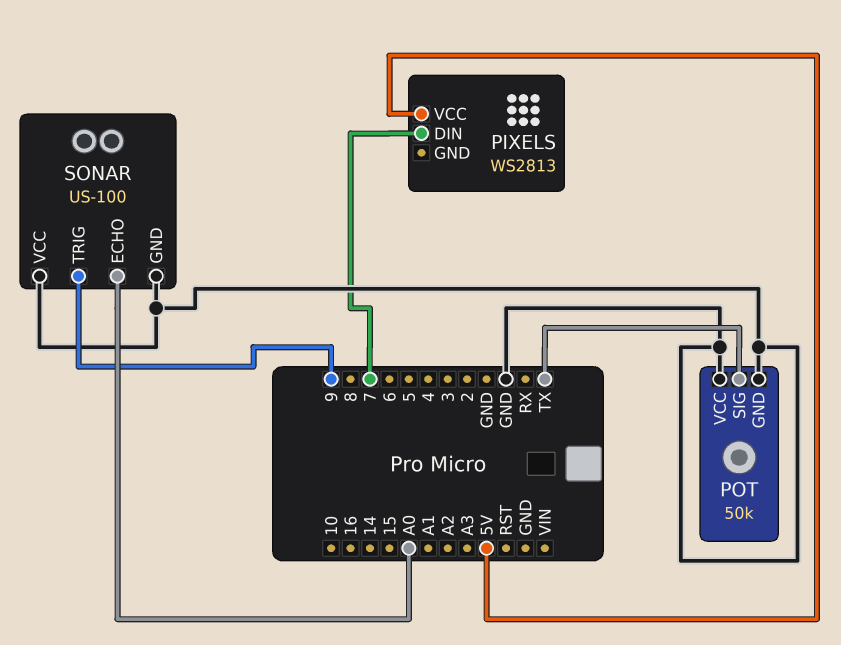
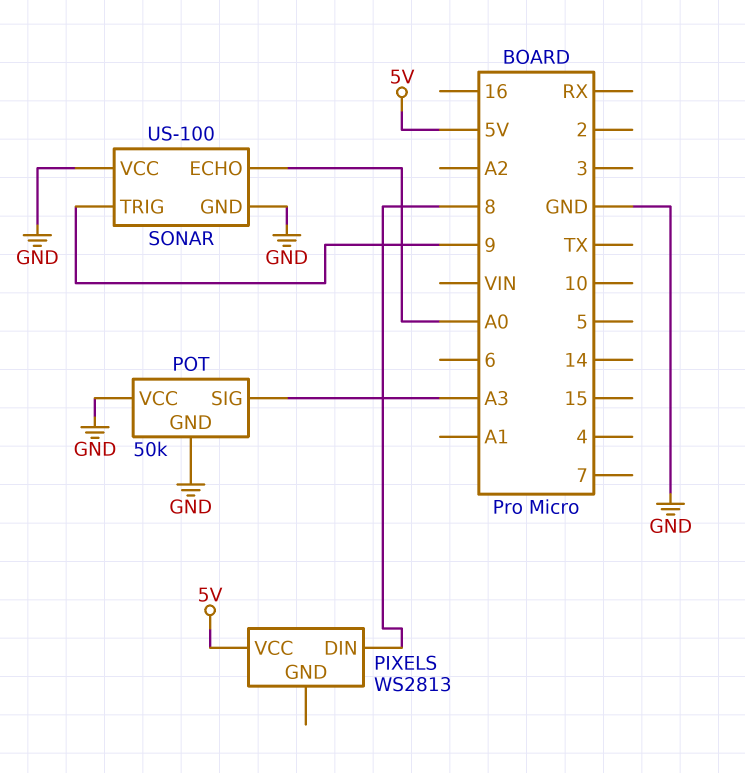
PIXELS pin DIN: 7 -> 8
POT pin SIG: TX -> A3

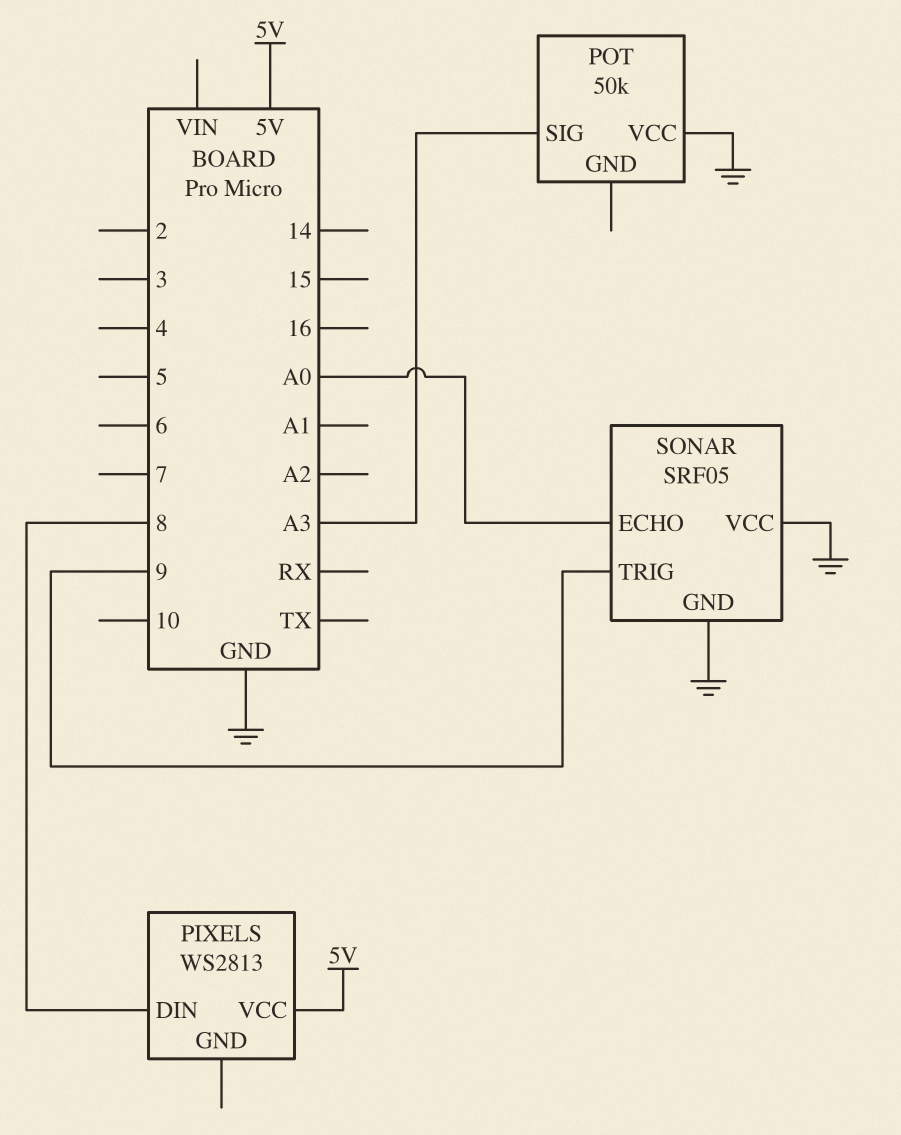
POT pin GND: GND -> none
SONAR: US-100 -> SRF05

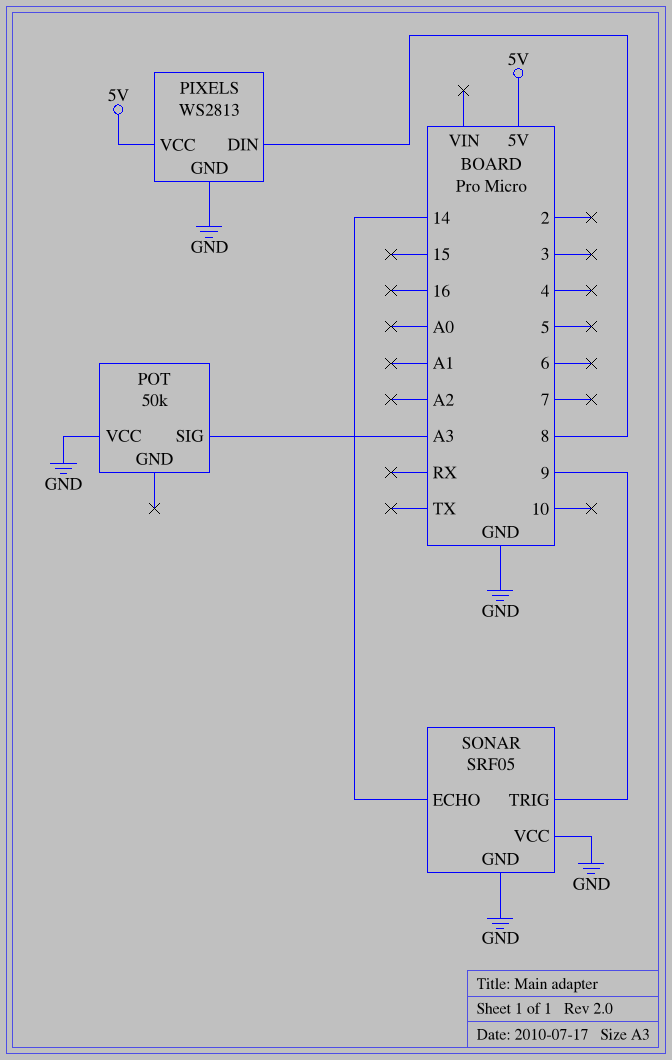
PIXELS pin GND: none -> GND
SONAR pin ECHO: A0 -> 14

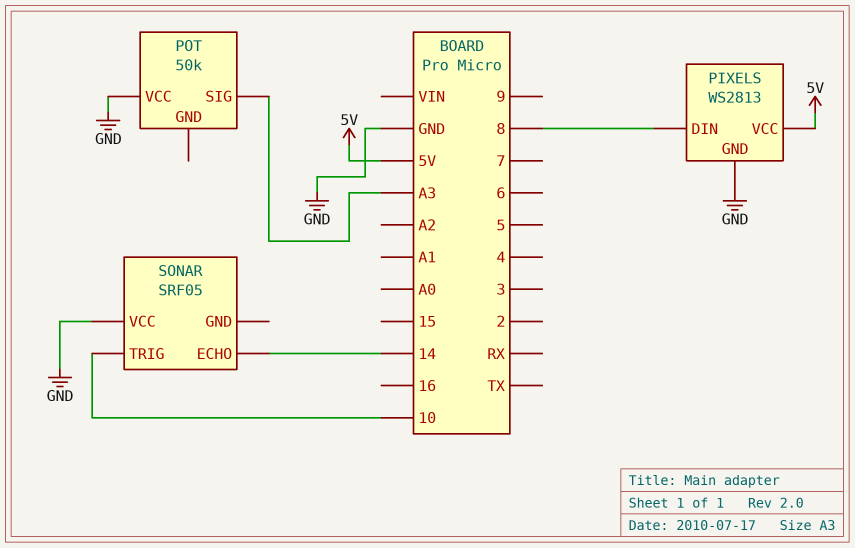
SONAR pin GND: GND -> none
SONAR pin TRIG: 9 -> 10

